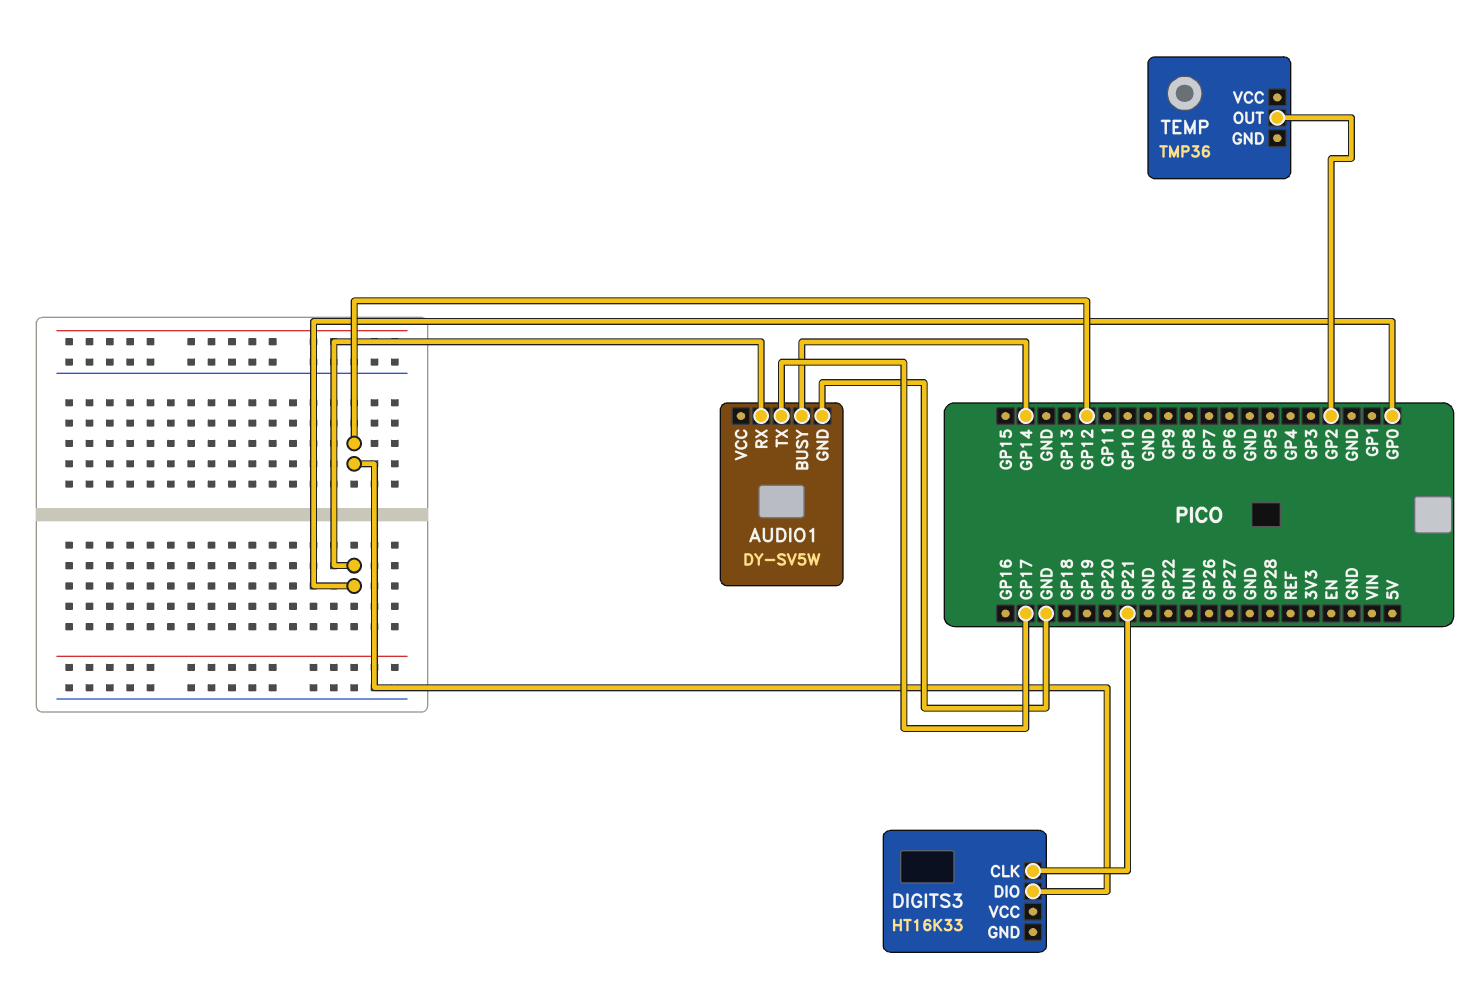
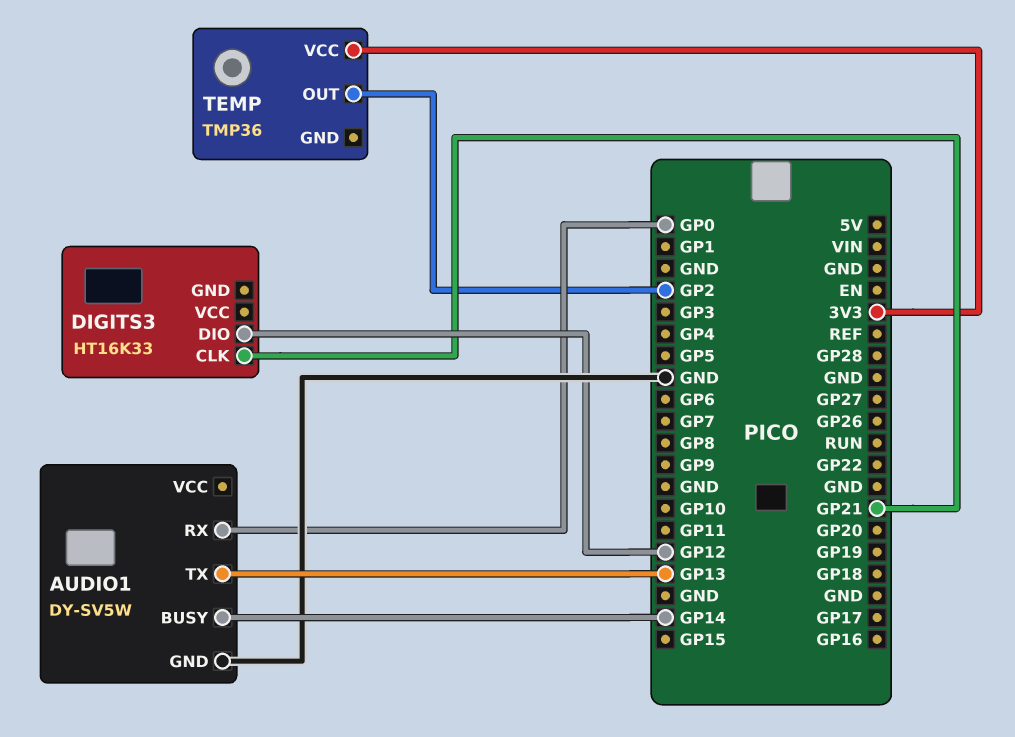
AUDIO1 pin TX: GP17 -> GP13
TEMP pin VCC: none -> 3V3

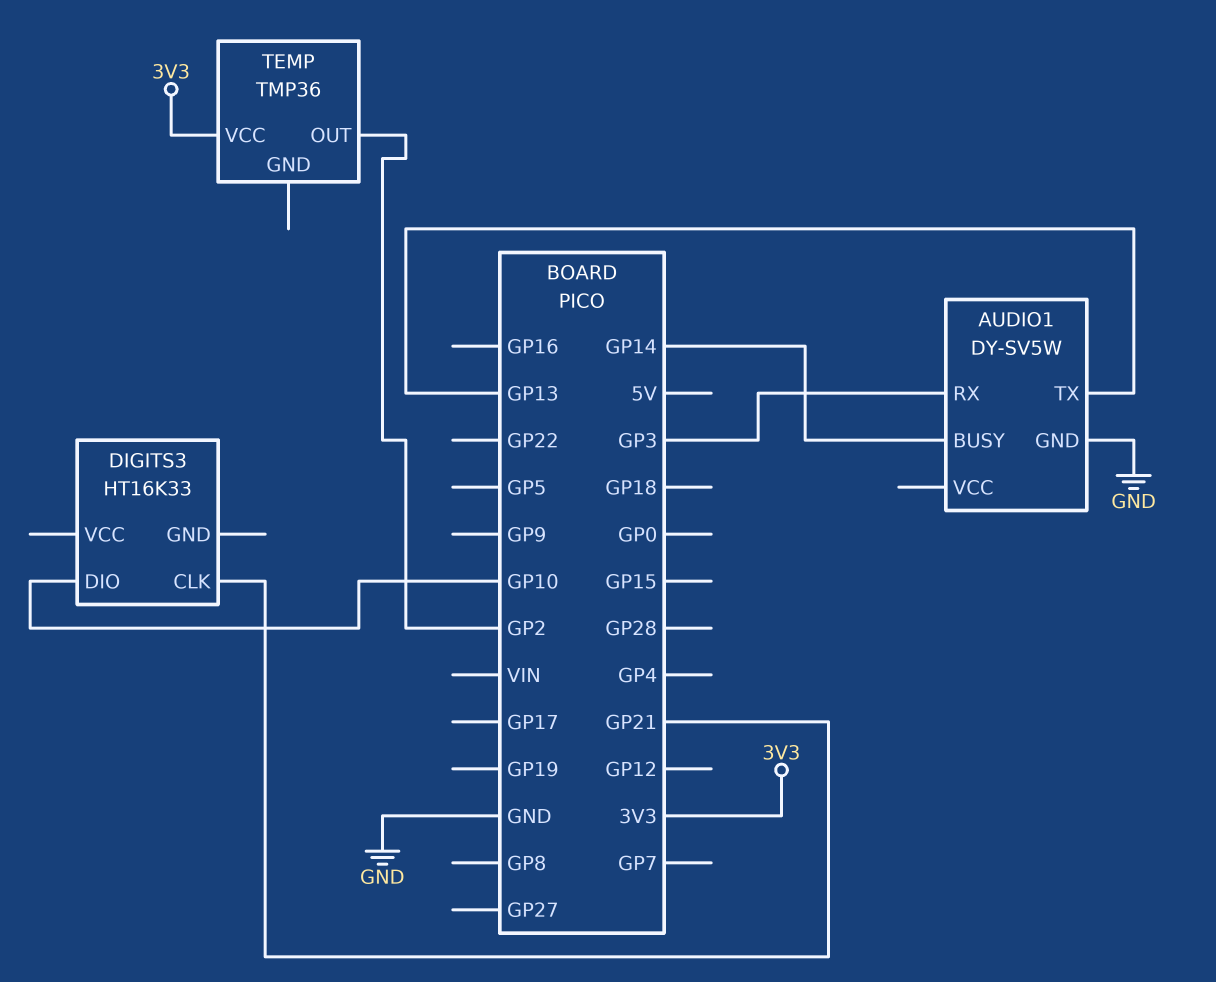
AUDIO1 pin RX: GP0 -> GP3
DIGITS3 pin DIO: GP12 -> GP10

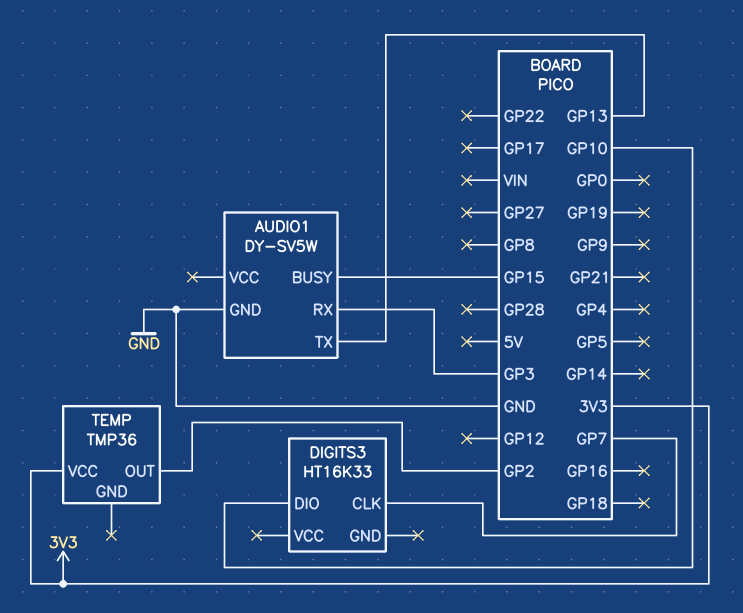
AUDIO1 pin BUSY: GP14 -> GP15
DIGITS3 pin CLK: GP21 -> GP7

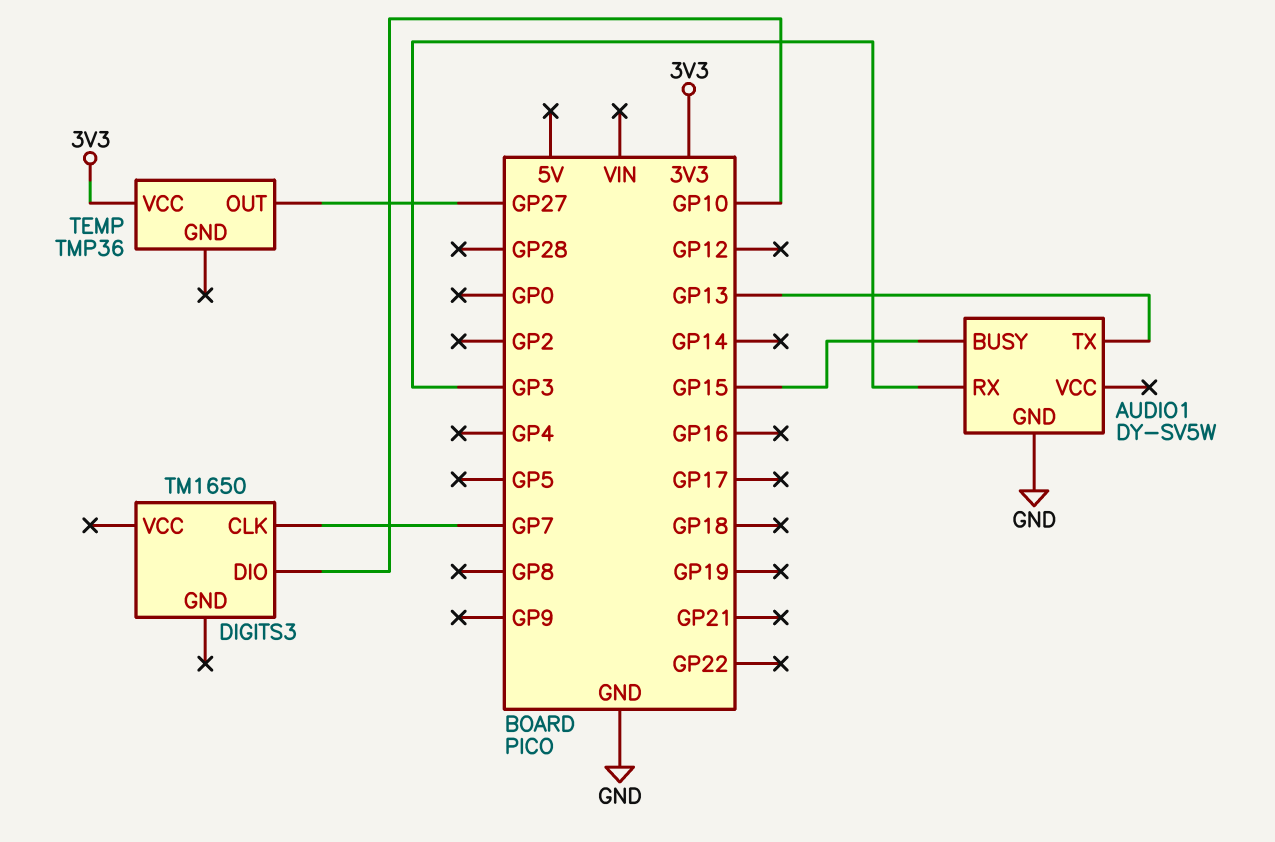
DIGITS3: HT16K33 -> TM1650
TEMP pin OUT: GP2 -> GP27

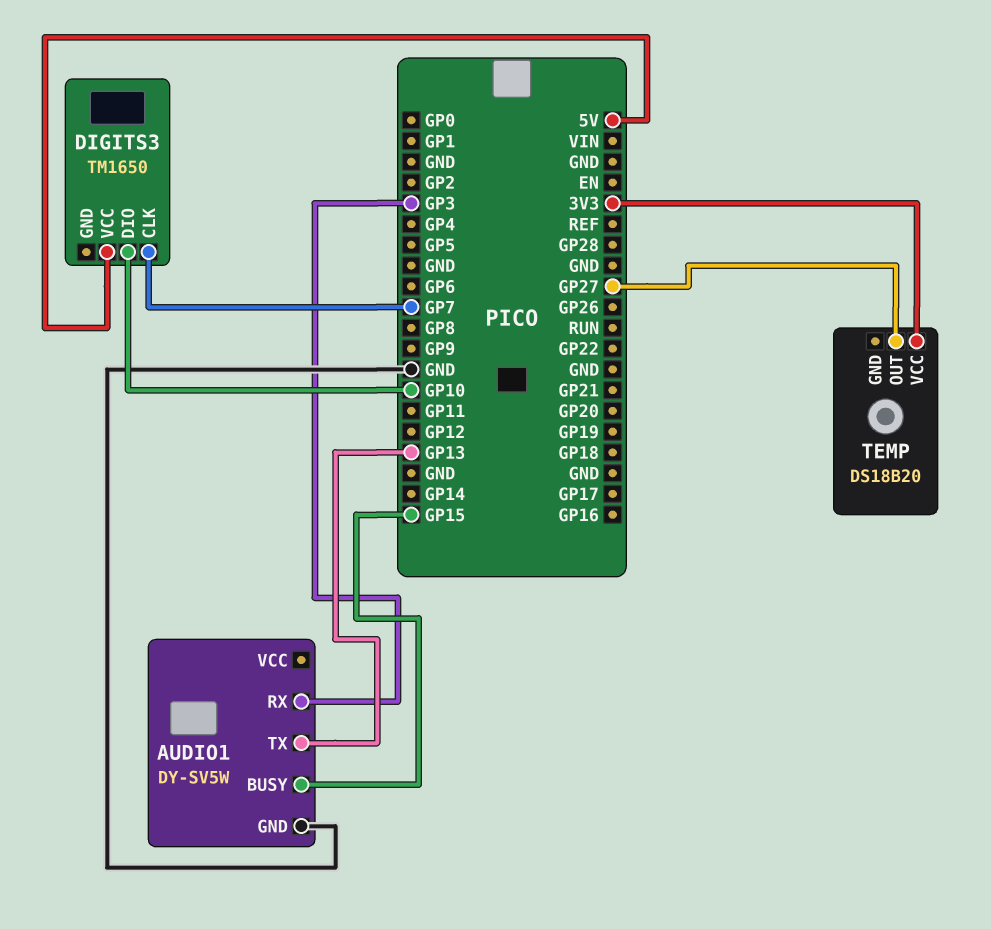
DIGITS3 pin VCC: none -> 5V
TEMP: TMP36 -> DS18B20

